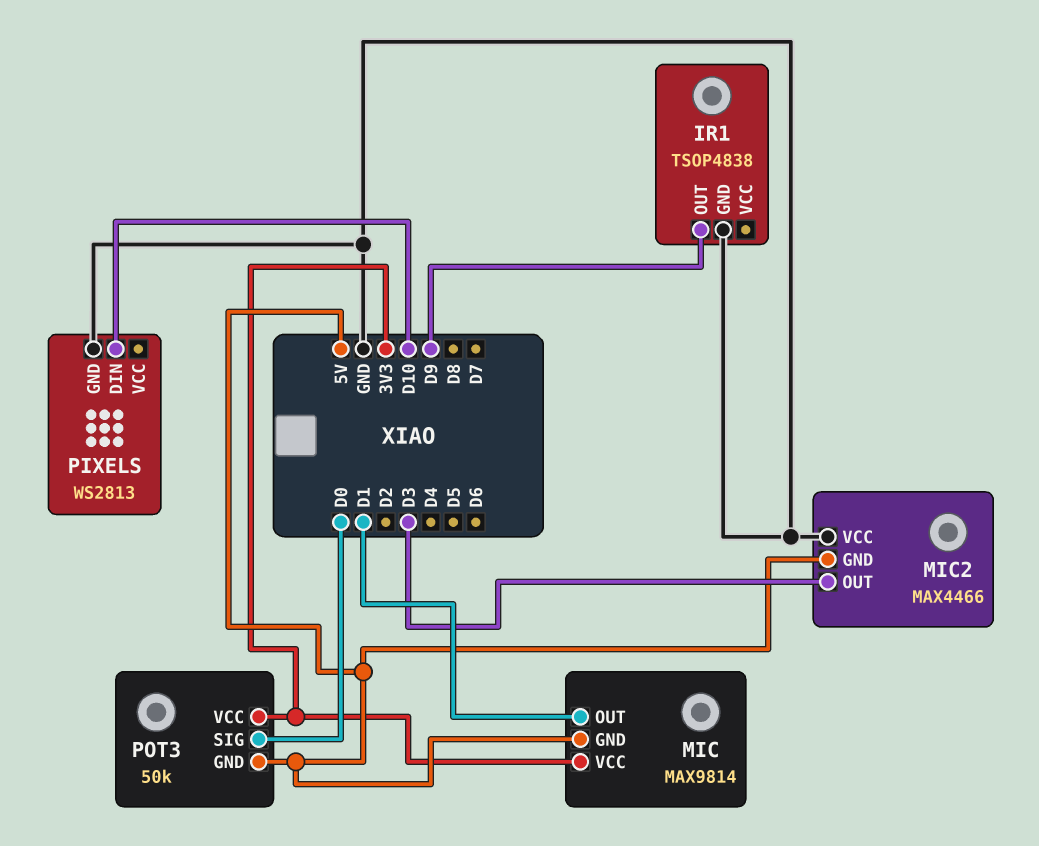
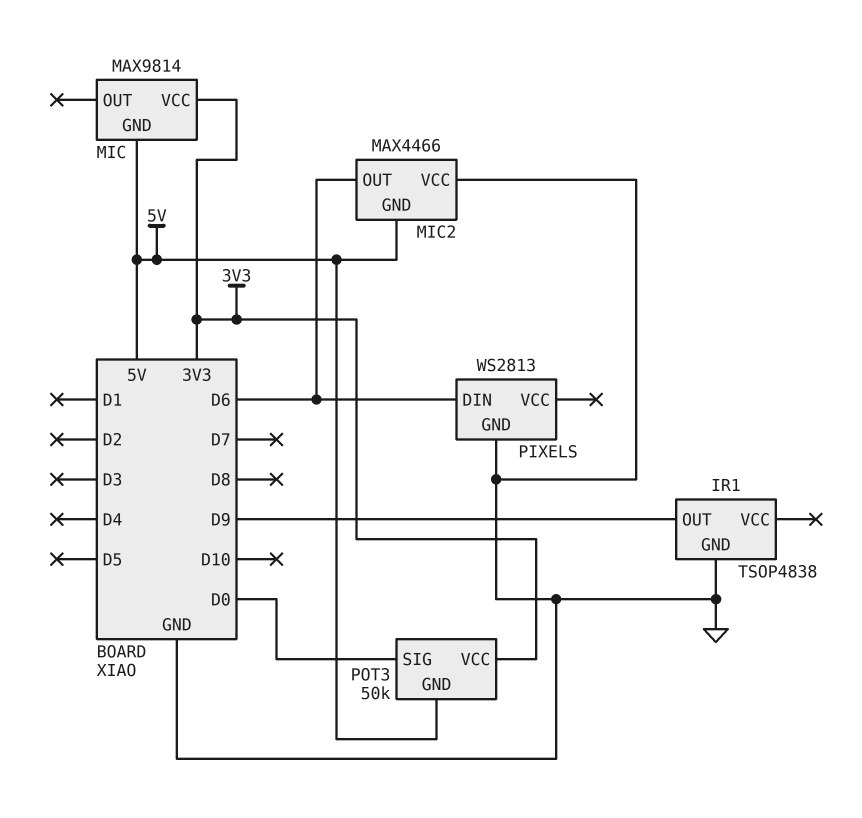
MIC pin OUT: D1 -> none
MIC2 pin OUT: D3 -> D6
PIXELS pin DIN: D10 -> D6

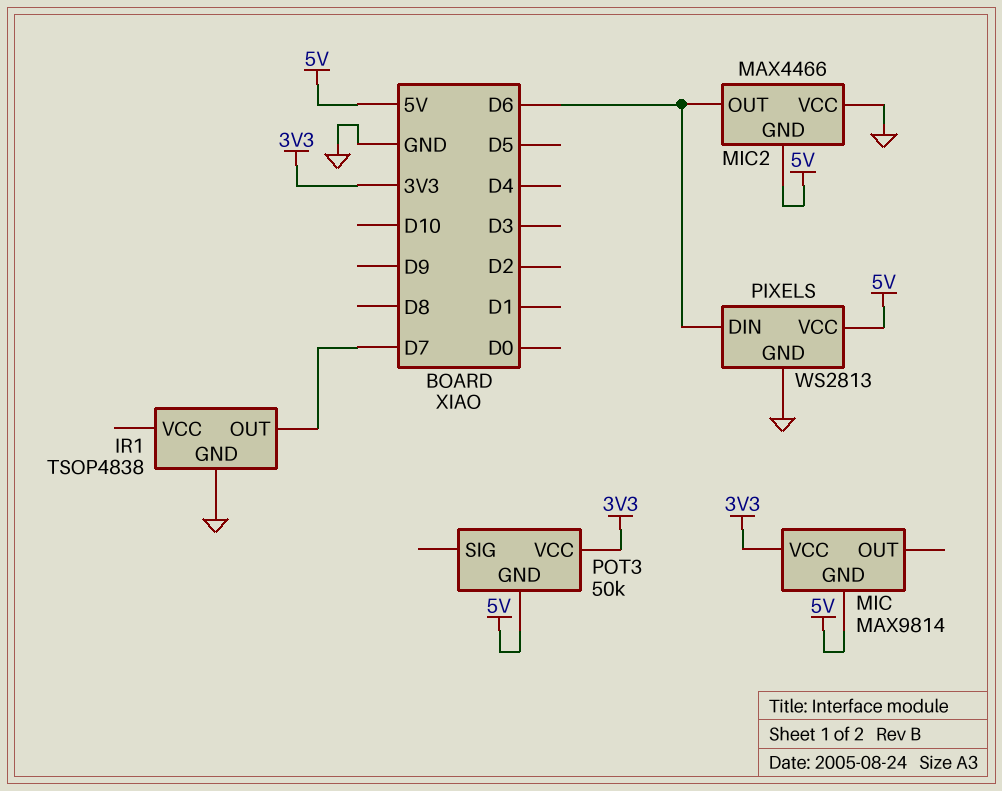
IR1 pin OUT: D9 -> D7
PIXELS pin VCC: none -> 5V
POT3 pin SIG: D0 -> none

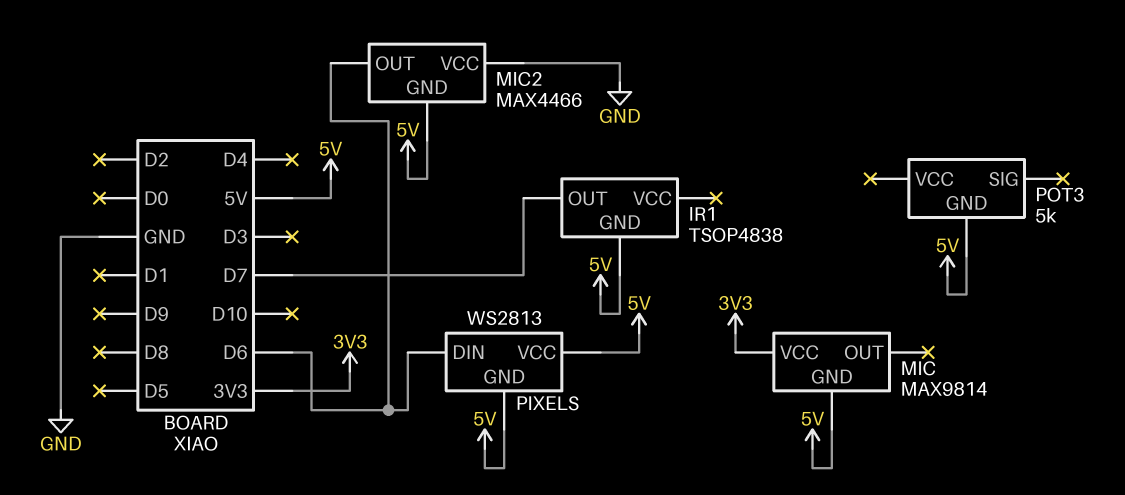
IR1 pin GND: GND -> 5V
PIXELS pin GND: GND -> 5V
POT3: 50k -> 5k
POT3 pin VCC: 3V3 -> none

